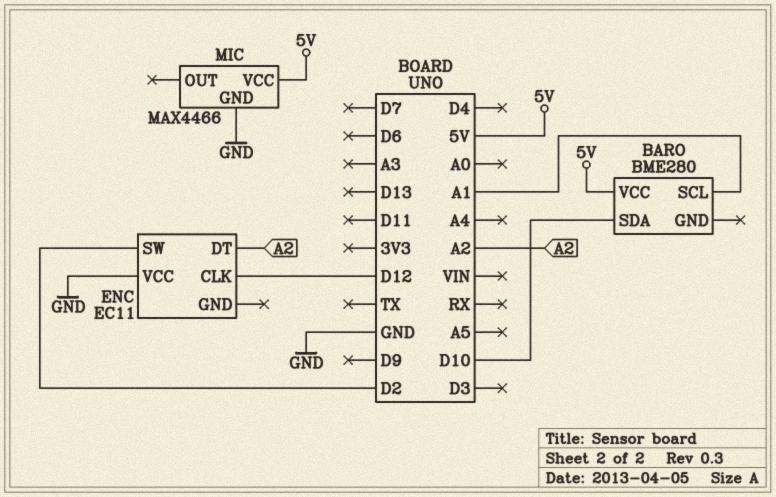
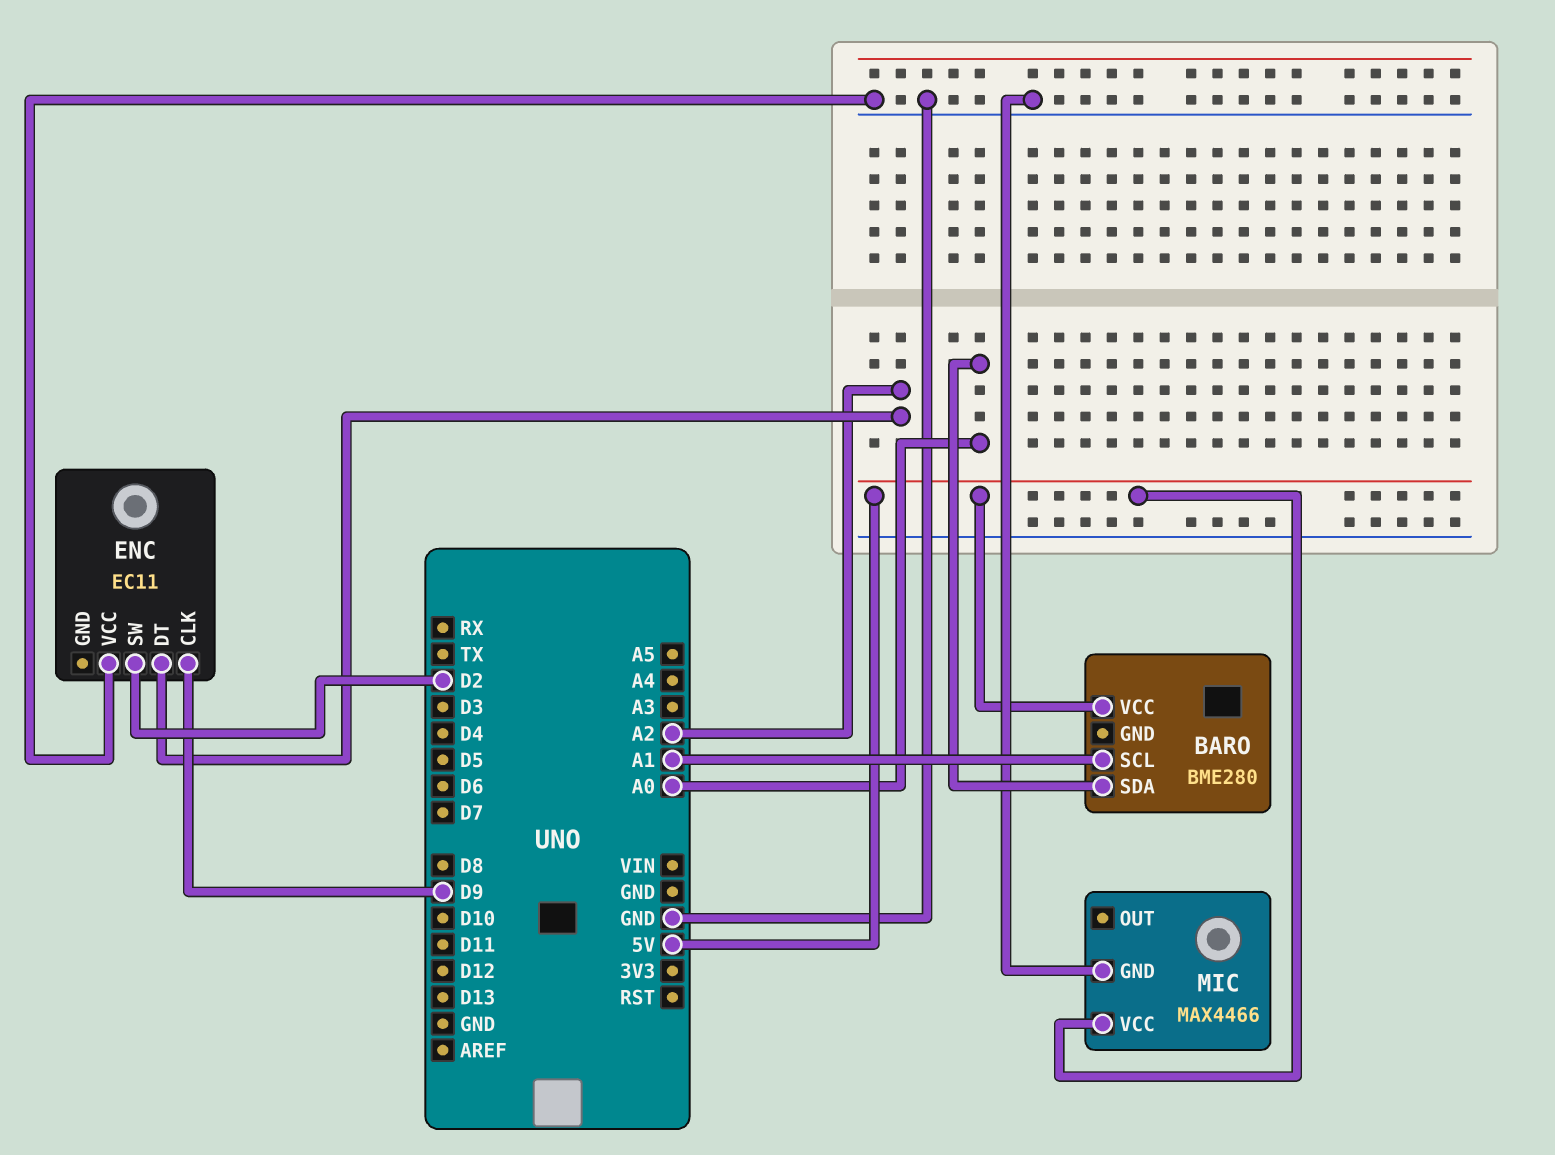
BARO pin SDA: D10 -> A0
ENC pin CLK: D12 -> D9

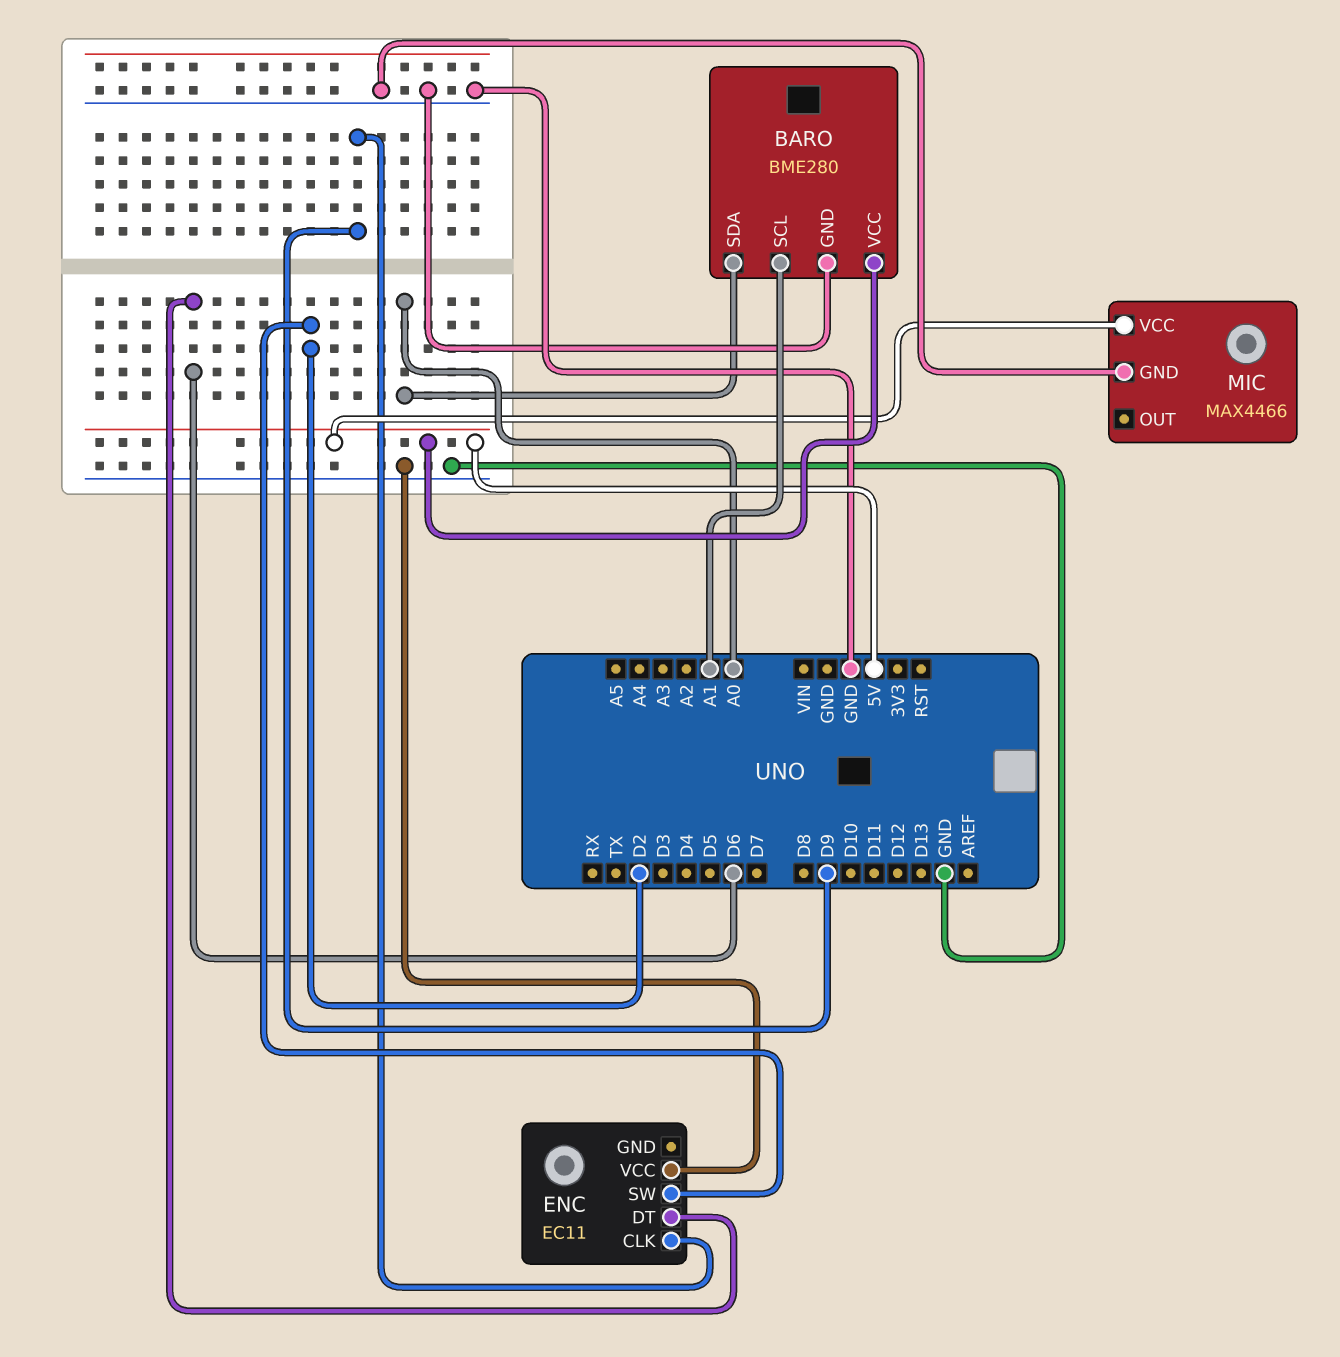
BARO pin GND: none -> GND
ENC pin DT: A2 -> D6

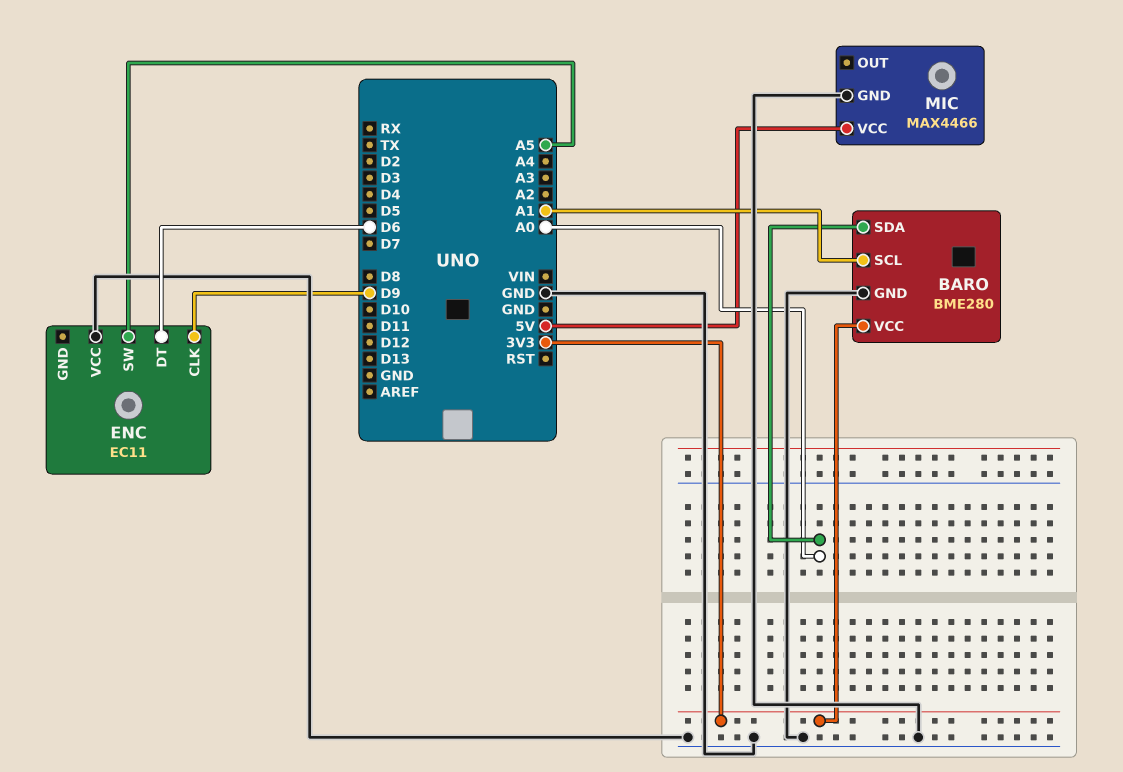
BARO pin VCC: 5V -> 3V3
ENC pin SW: D2 -> A5

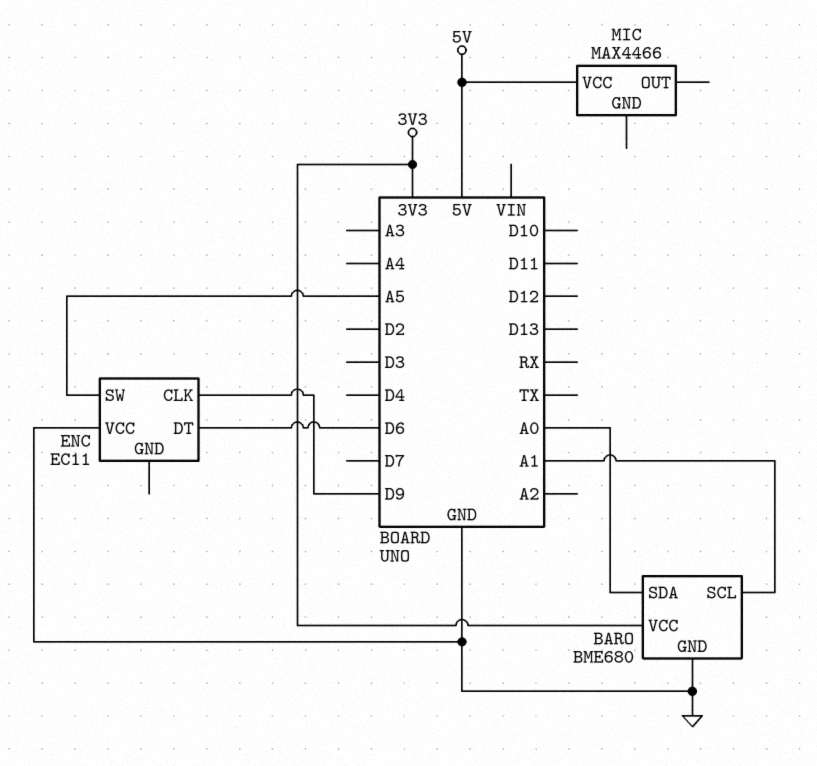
BARO: BME280 -> BME680
MIC pin GND: GND -> none

